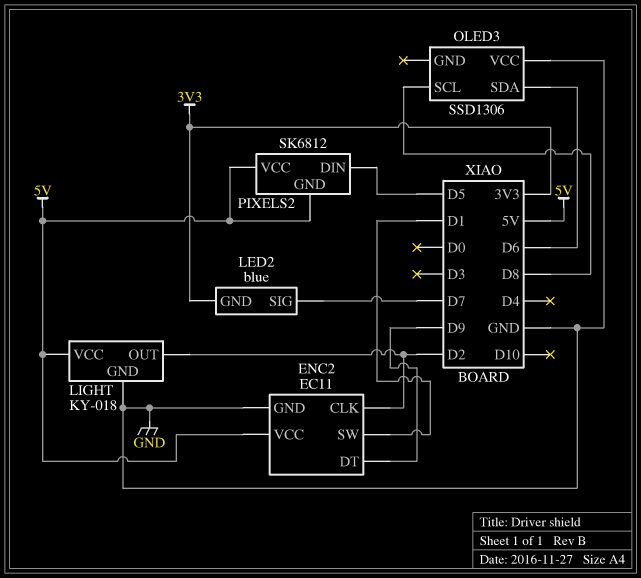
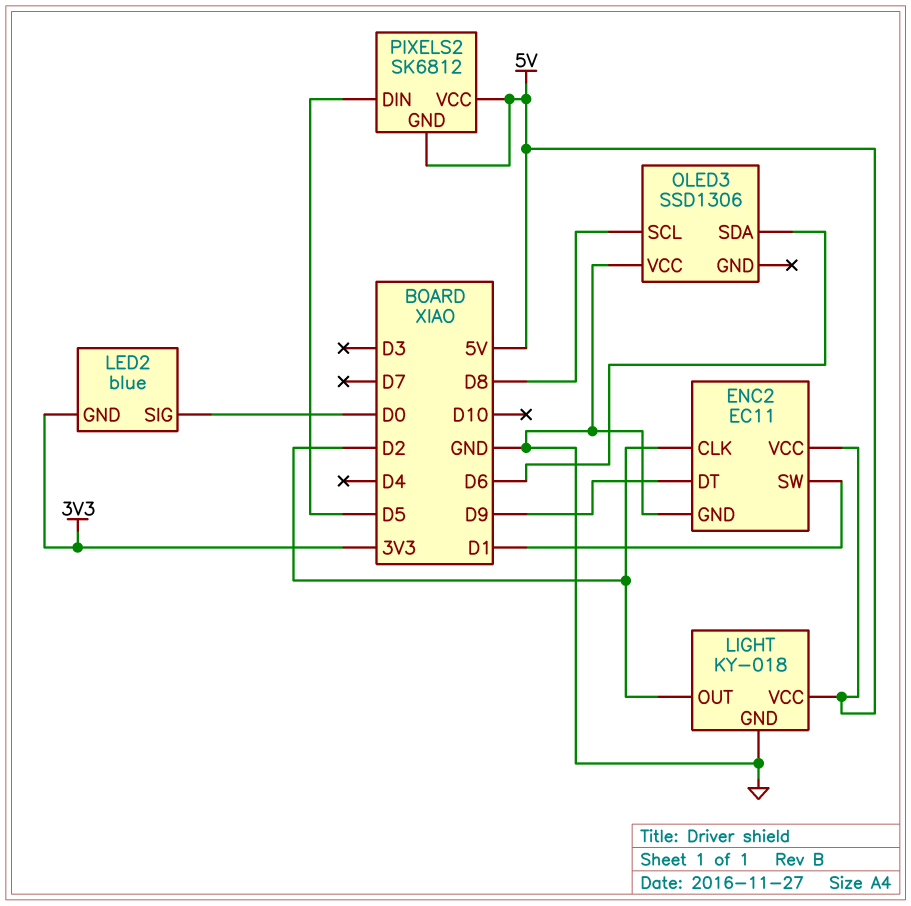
LED2 pin SIG: D7 -> D0

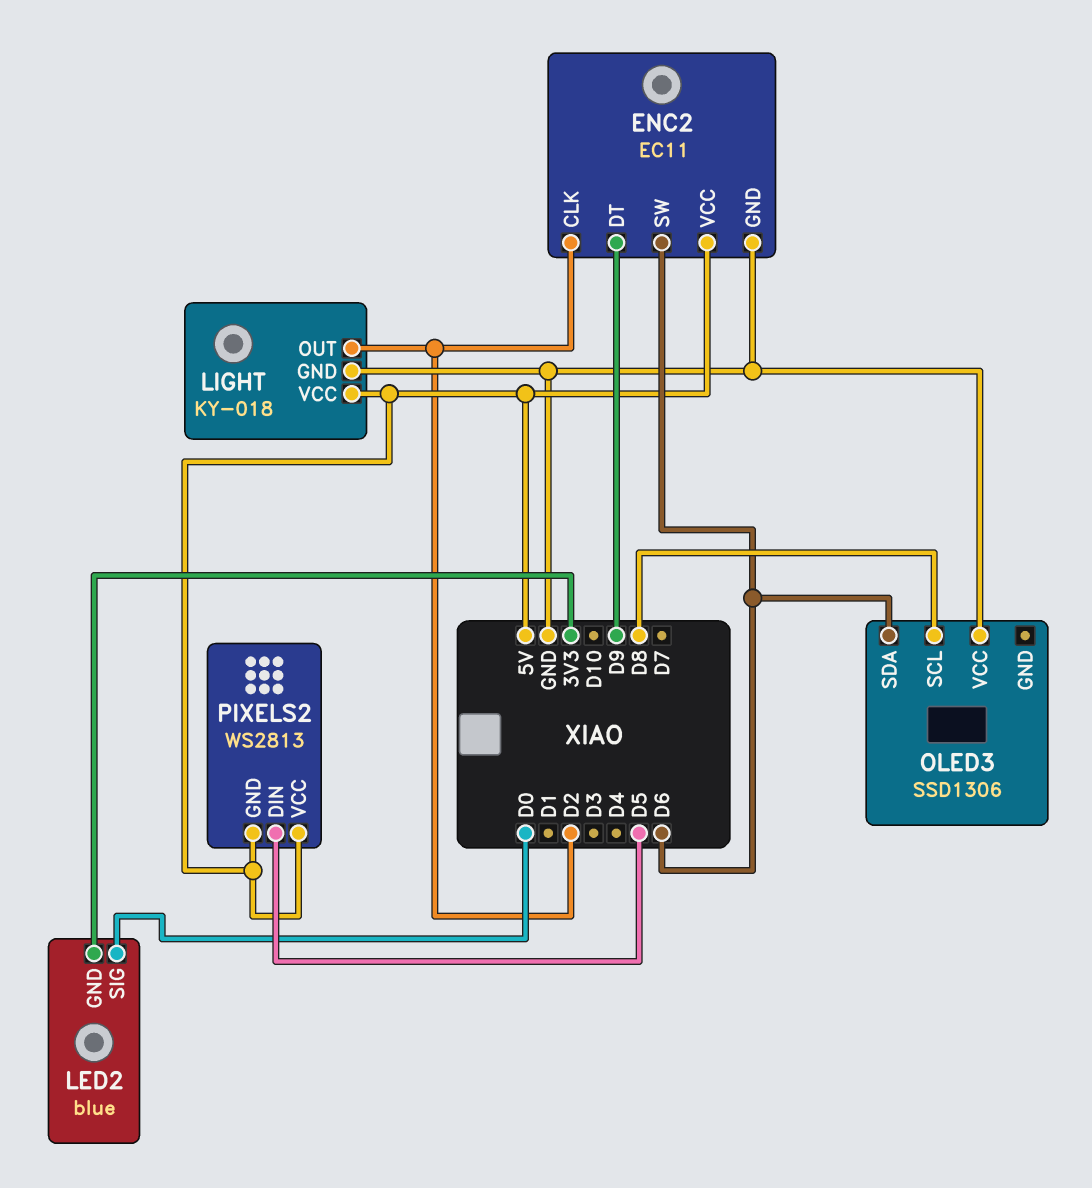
ENC2 pin SW: D1 -> D6
PIXELS2: SK6812 -> WS2813

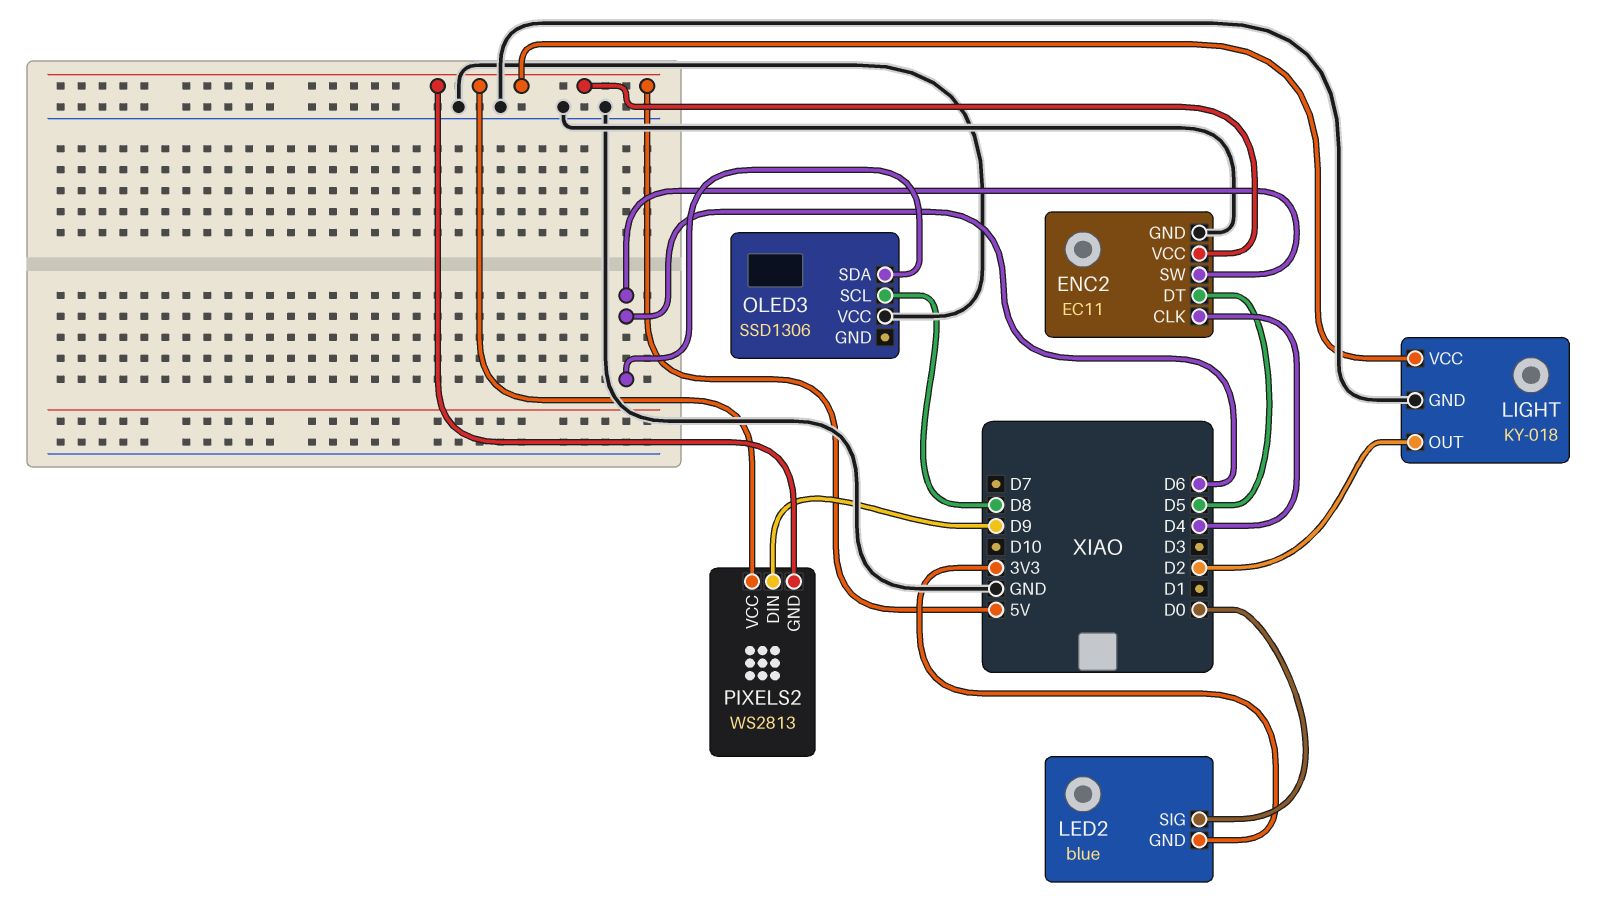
ENC2 pin CLK: D2 -> D4
ENC2 pin DT: D9 -> D5
PIXELS2 pin DIN: D5 -> D9

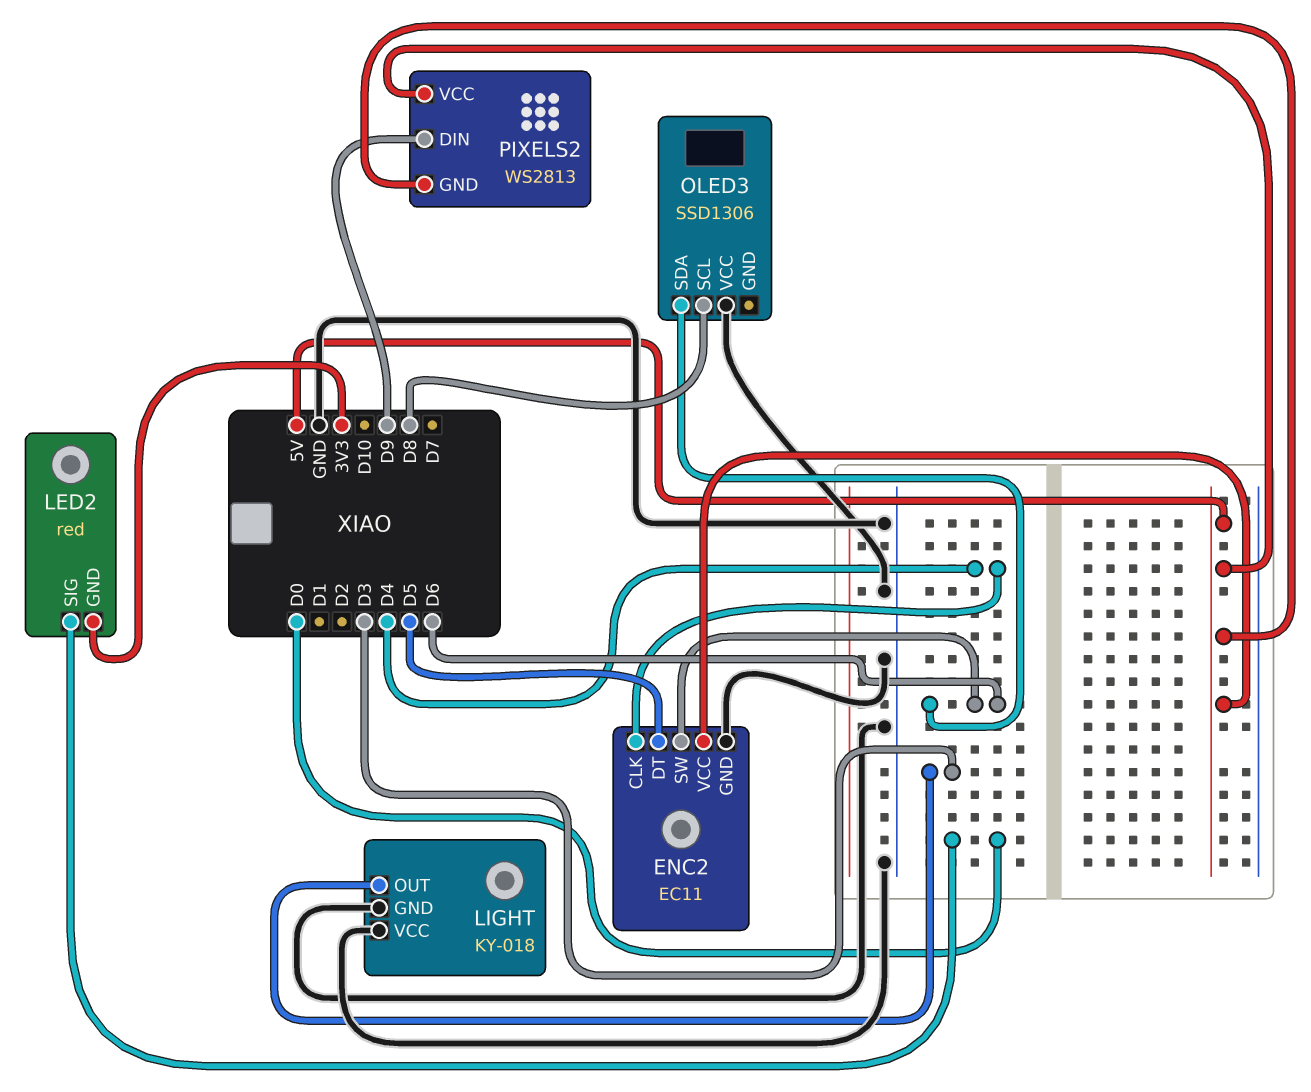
LED2: blue -> red
LIGHT pin OUT: D2 -> D3
LIGHT pin VCC: 5V -> GND

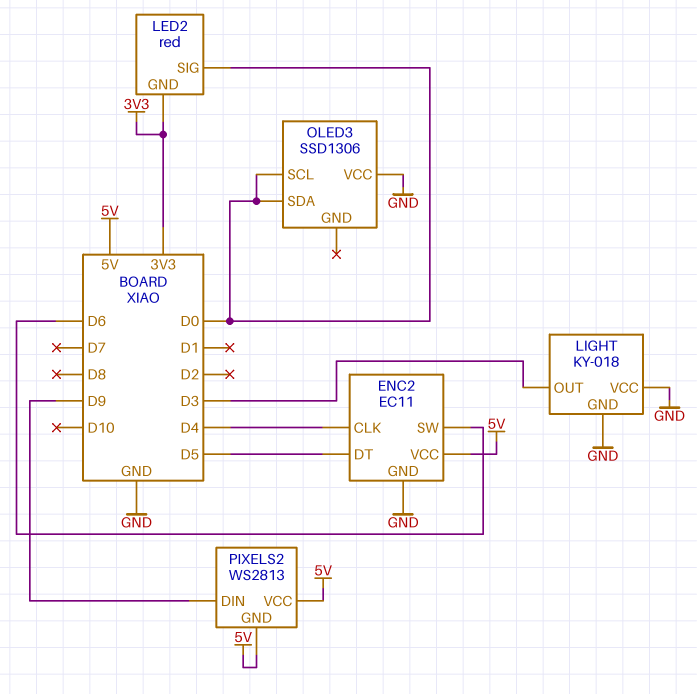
OLED3 pin SCL: D8 -> D0
OLED3 pin SDA: D6 -> D0

